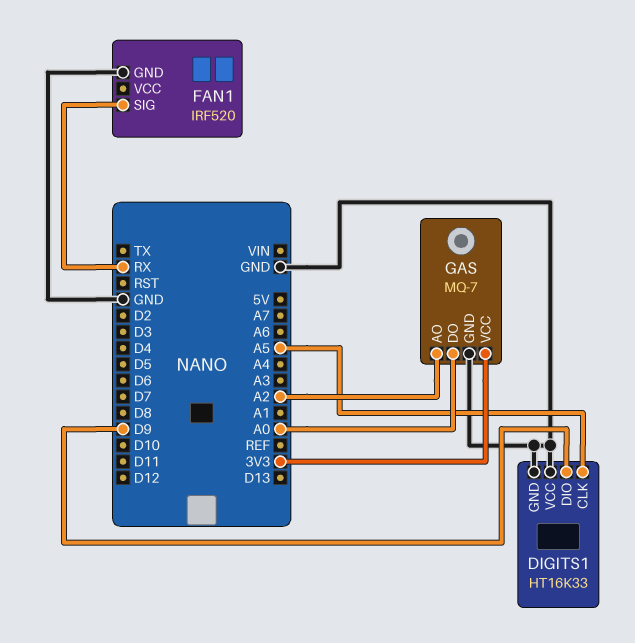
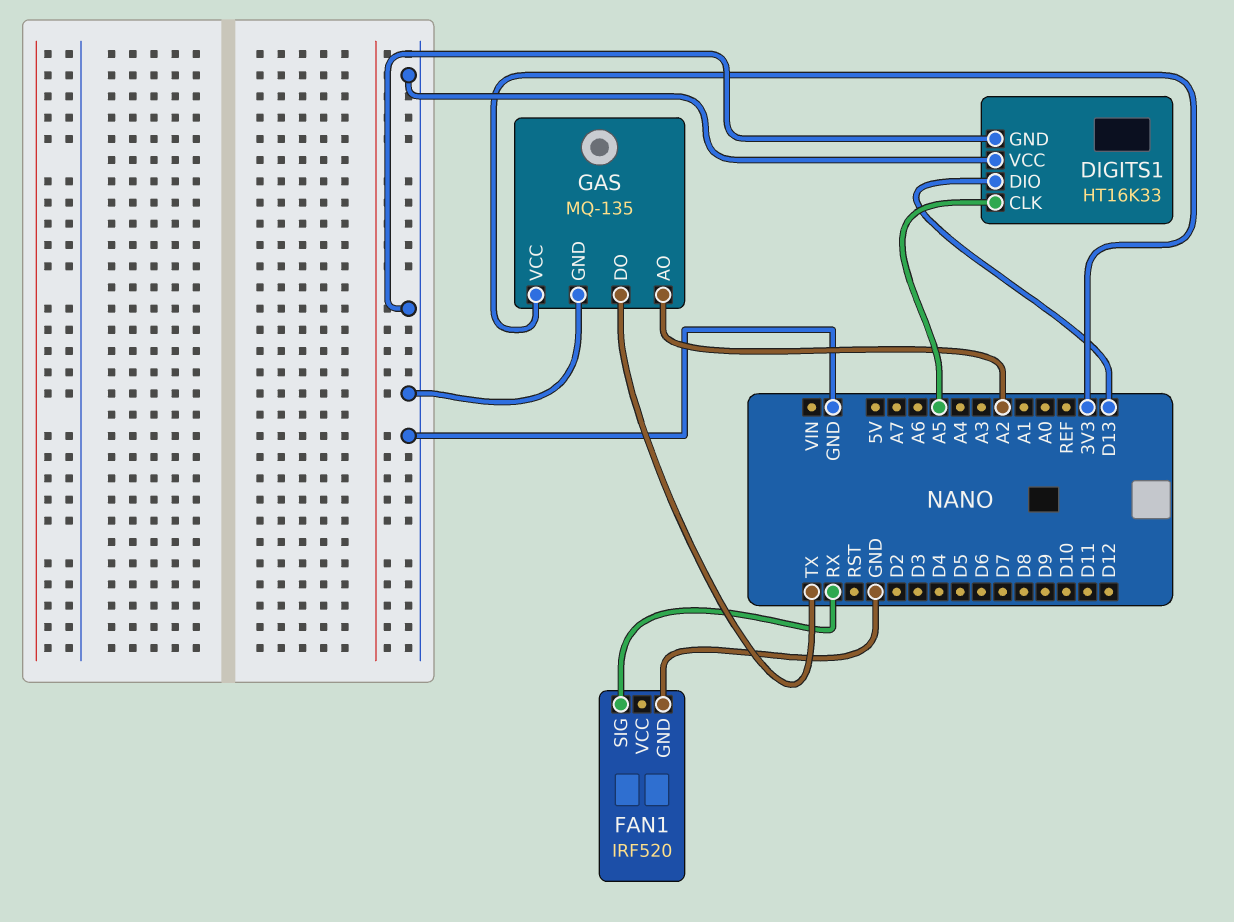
DIGITS1 pin DIO: D9 -> D13
GAS: MQ-7 -> MQ-135
GAS pin DO: A0 -> TX

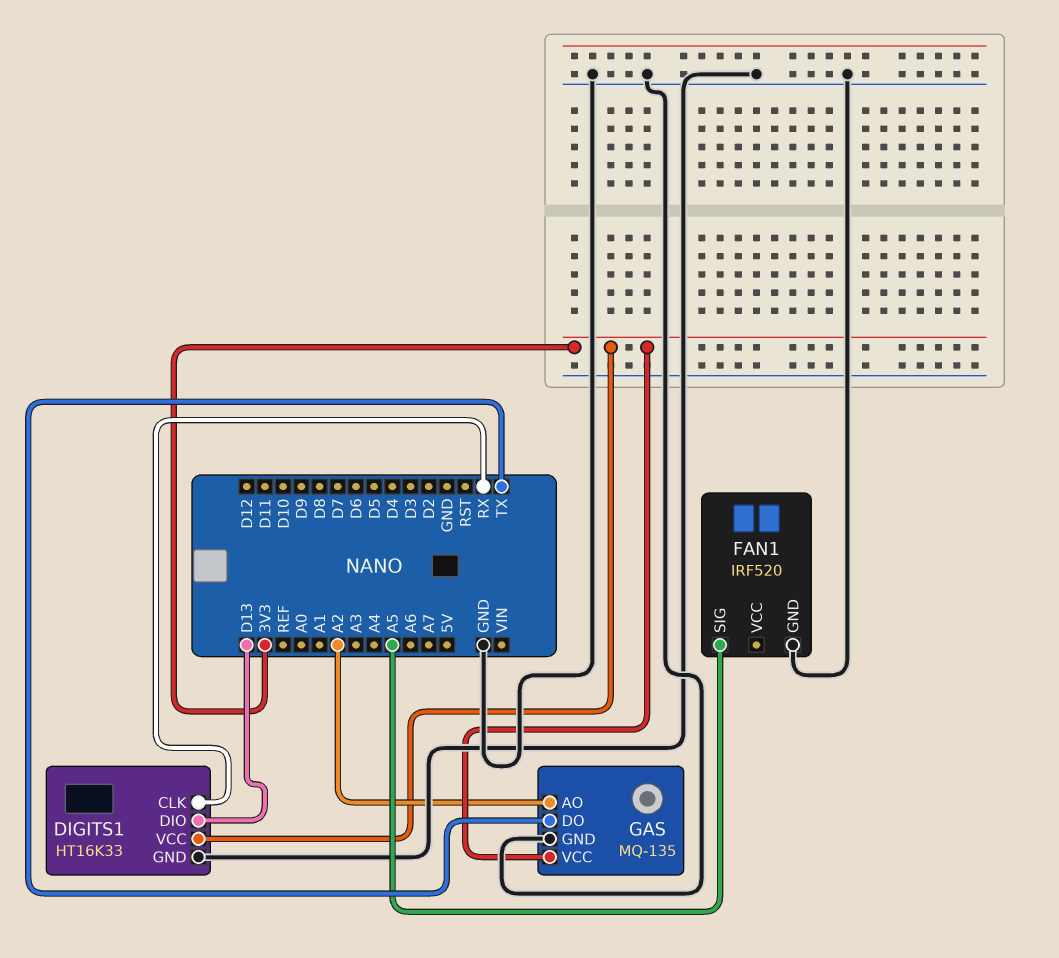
DIGITS1 pin CLK: A5 -> RX
DIGITS1 pin VCC: GND -> 3V3
FAN1 pin SIG: RX -> A5

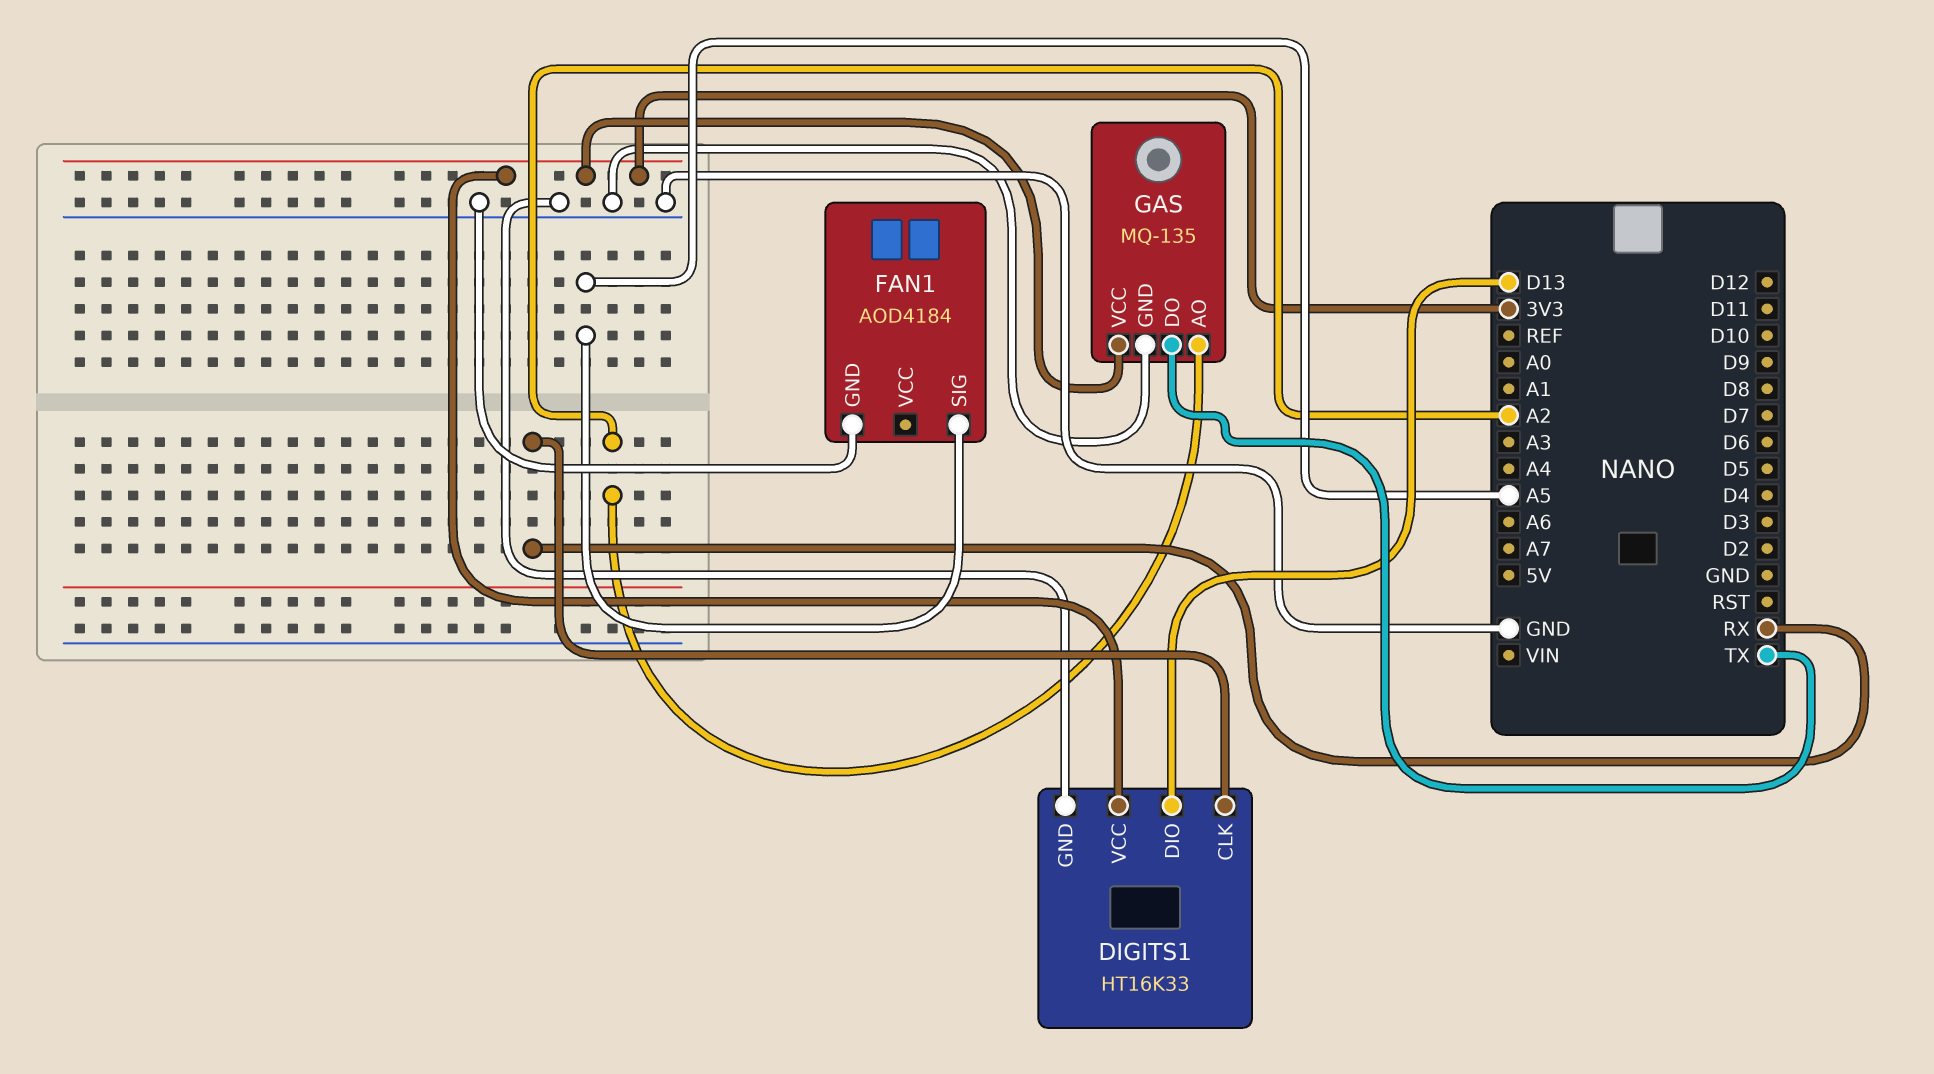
FAN1: IRF520 -> AOD4184

